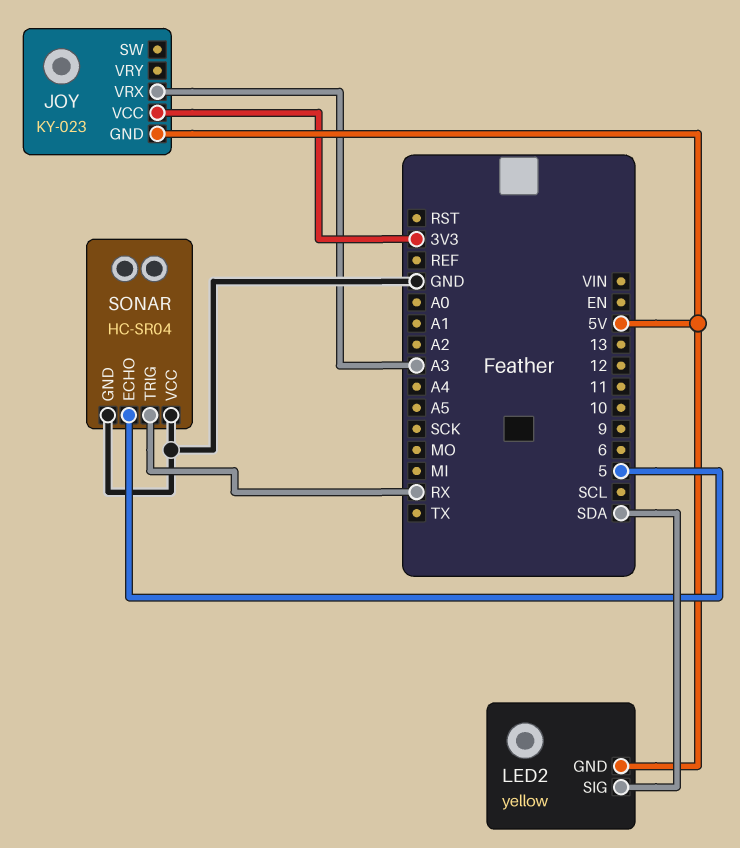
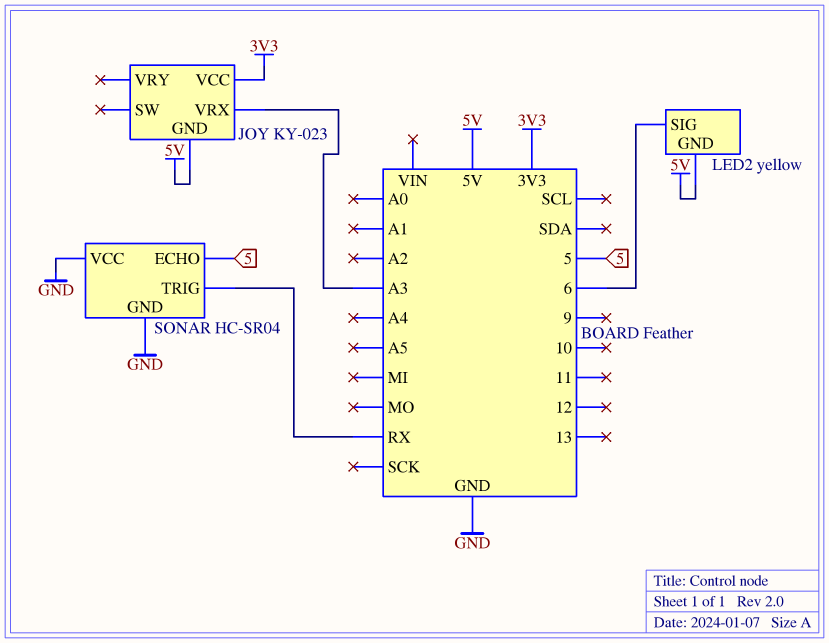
LED2 pin SIG: SDA -> 6

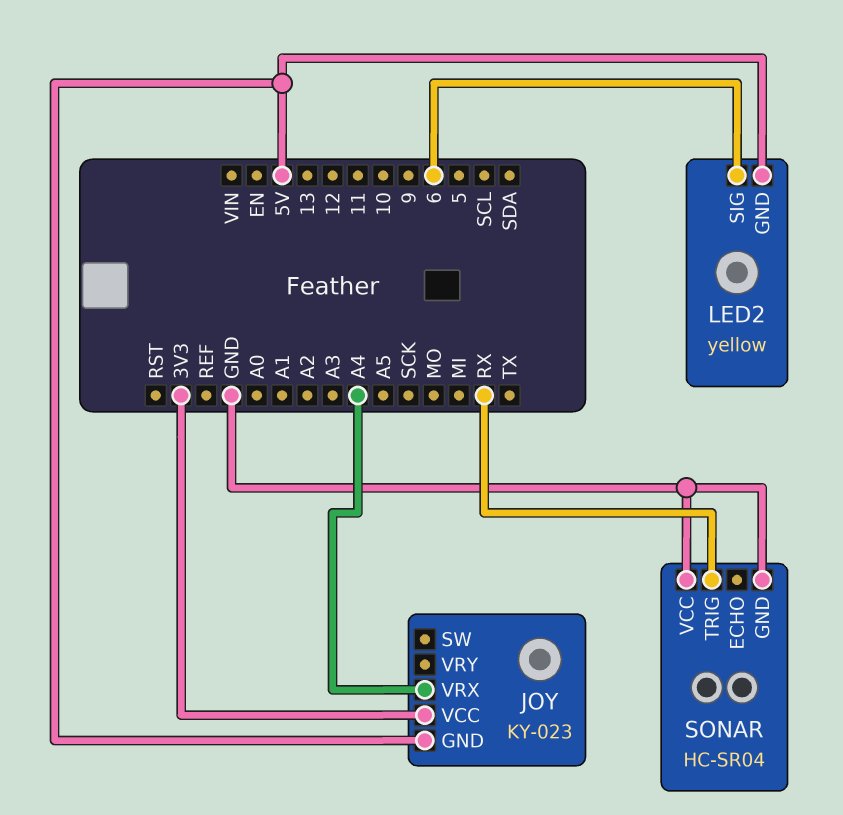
JOY pin VRX: A3 -> A4
SONAR pin ECHO: 5 -> none

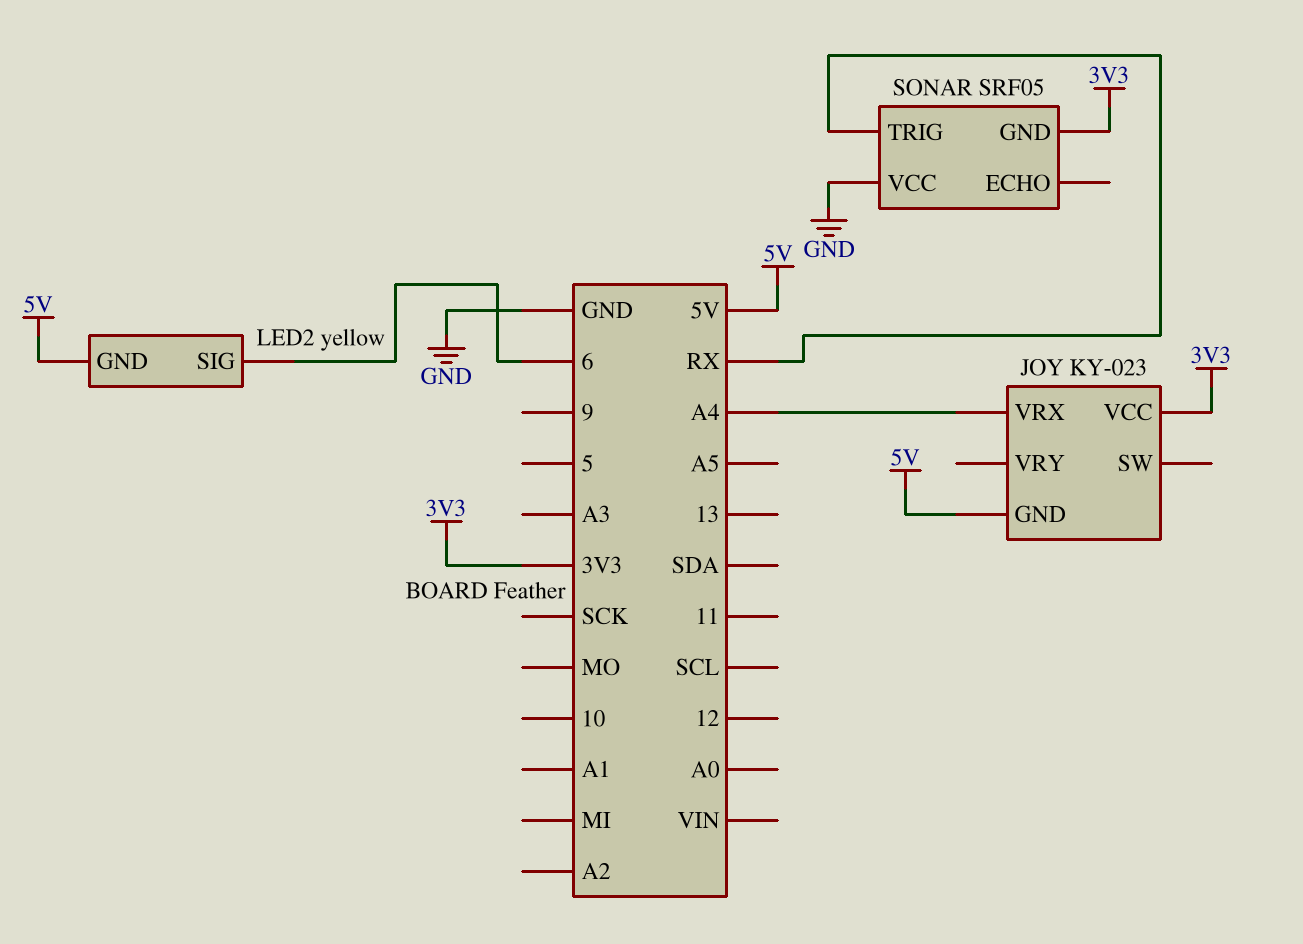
SONAR: HC-SR04 -> SRF05
SONAR pin GND: GND -> 3V3

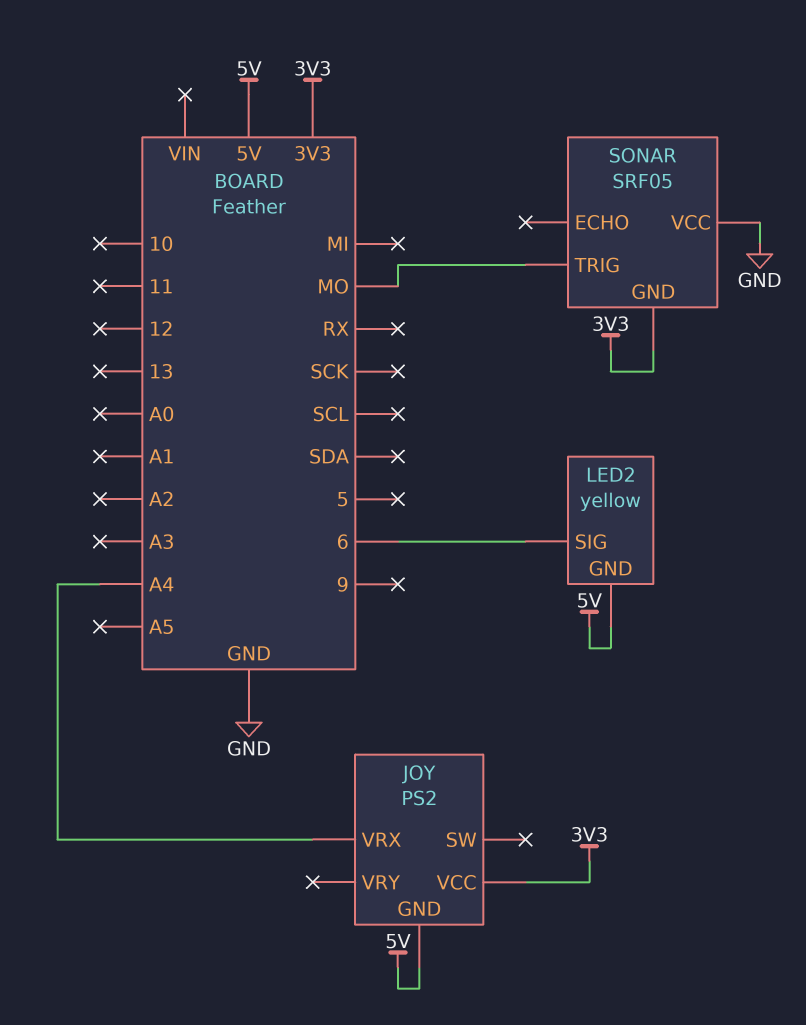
JOY: KY-023 -> PS2
SONAR pin TRIG: RX -> MO

